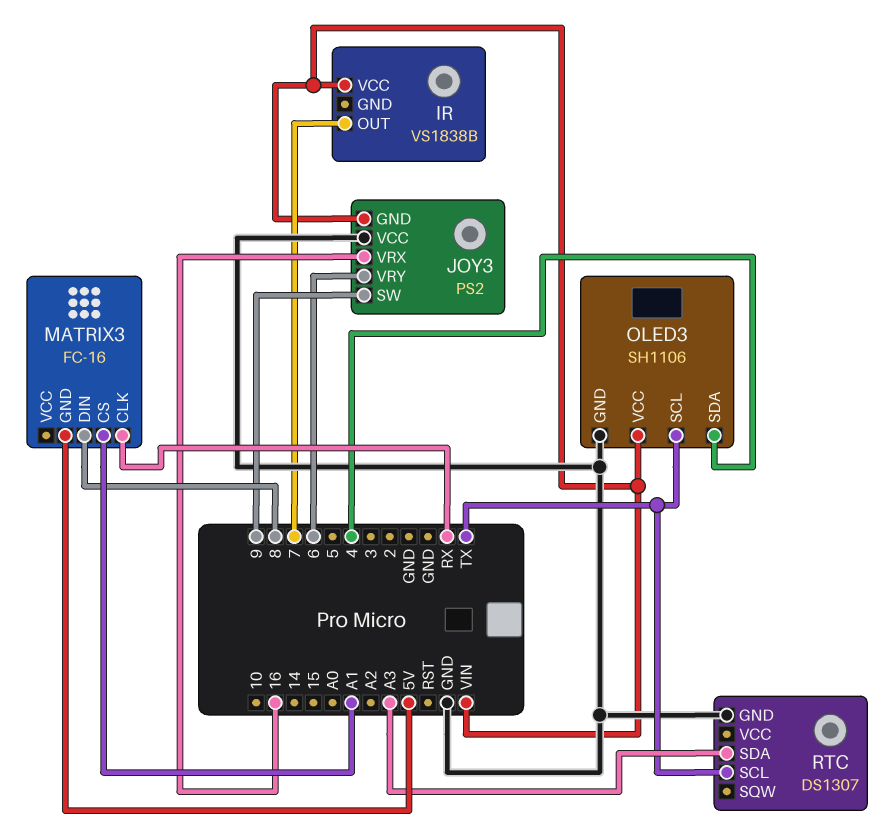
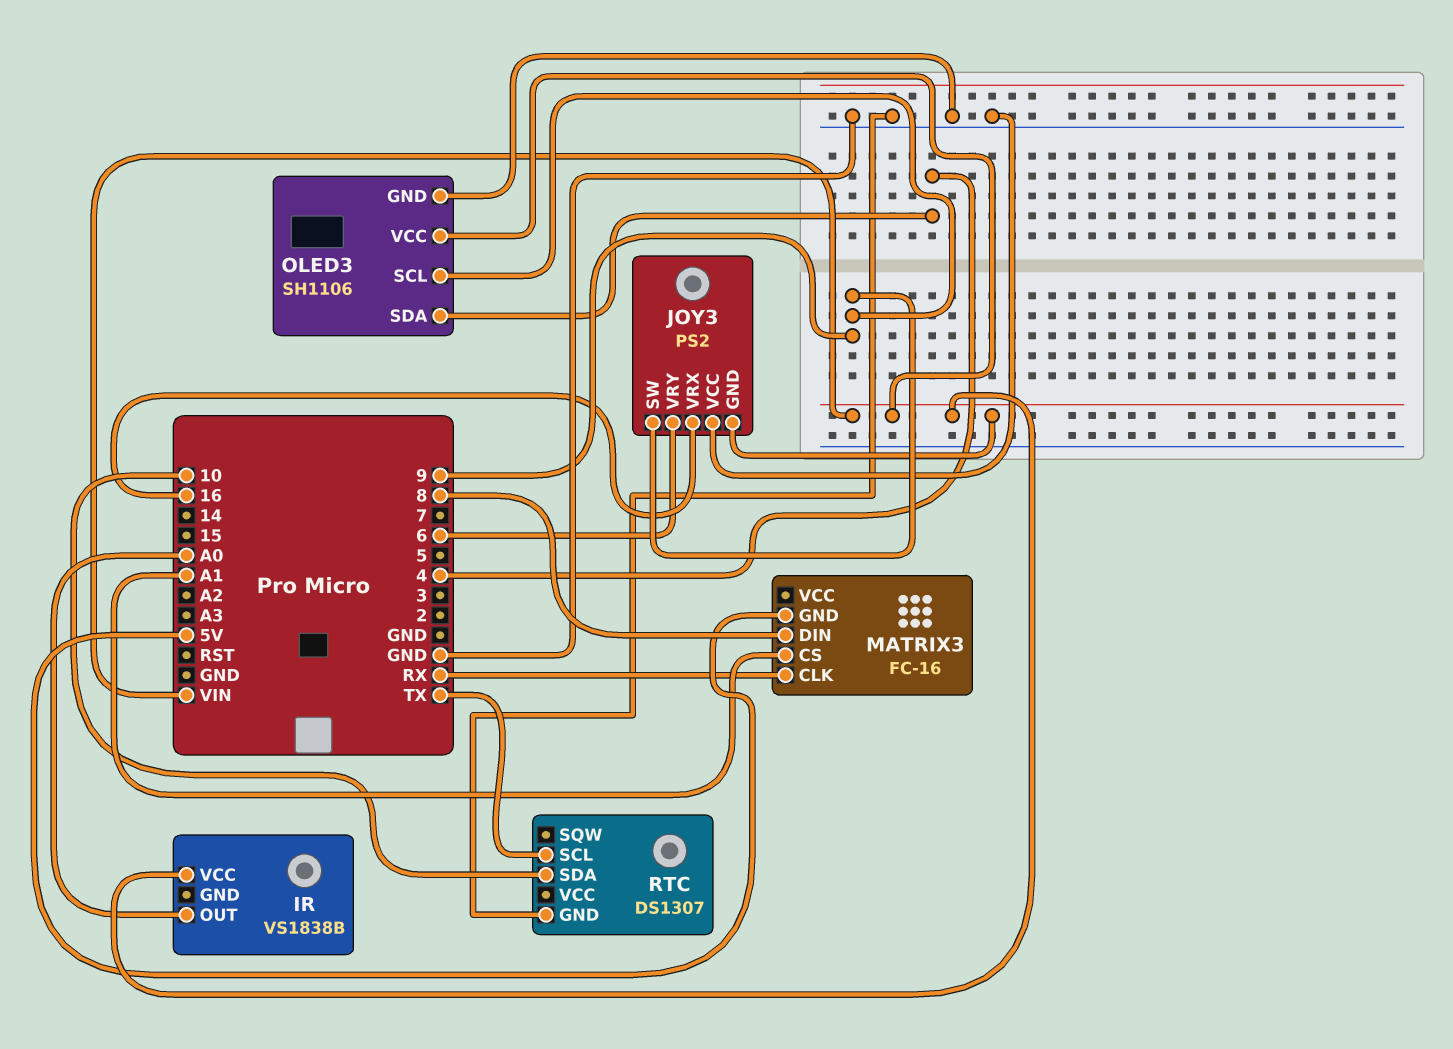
IR pin OUT: 7 -> A0
OLED3 pin SCL: TX -> 9
RTC pin SDA: A3 -> 10

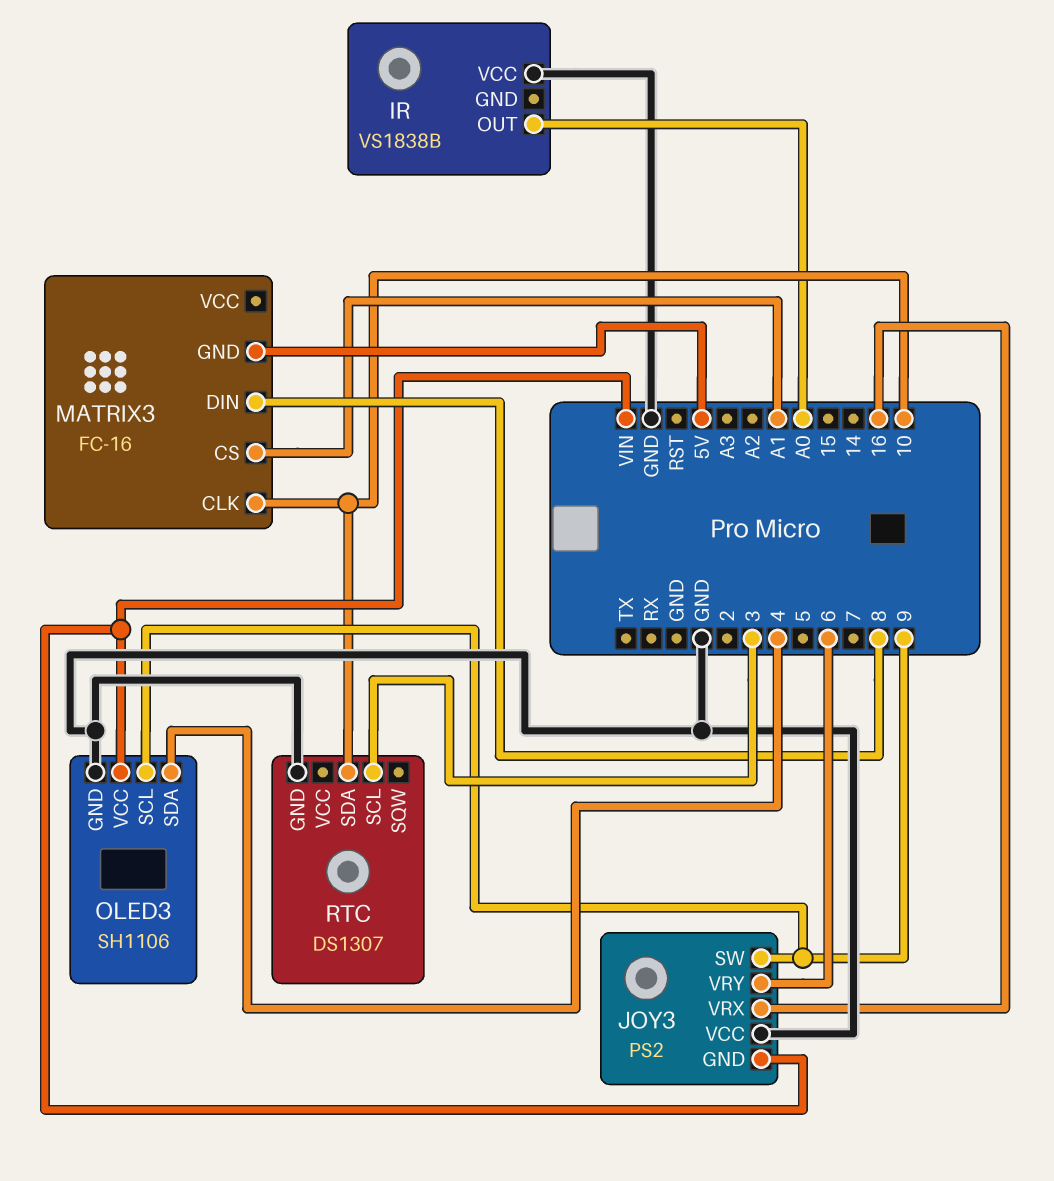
IR pin VCC: VIN -> GND
MATRIX3 pin CLK: RX -> 10
RTC pin SCL: TX -> 3

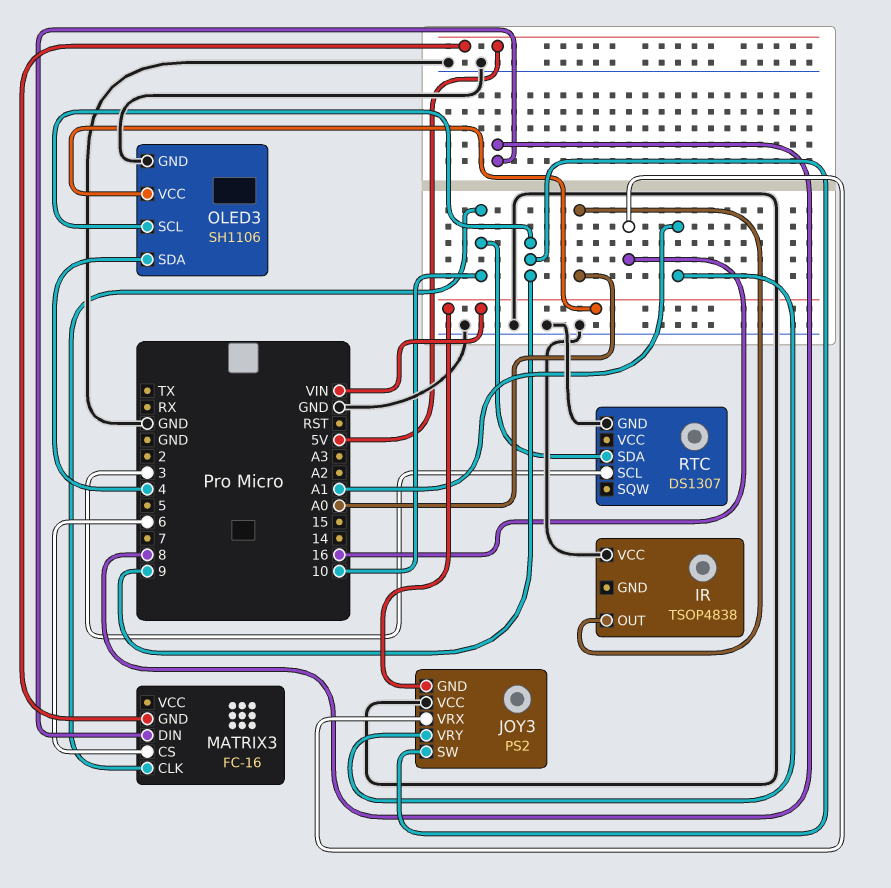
IR: VS1838B -> TSOP4838
JOY3 pin VRY: 6 -> A1
MATRIX3 pin CS: A1 -> 6

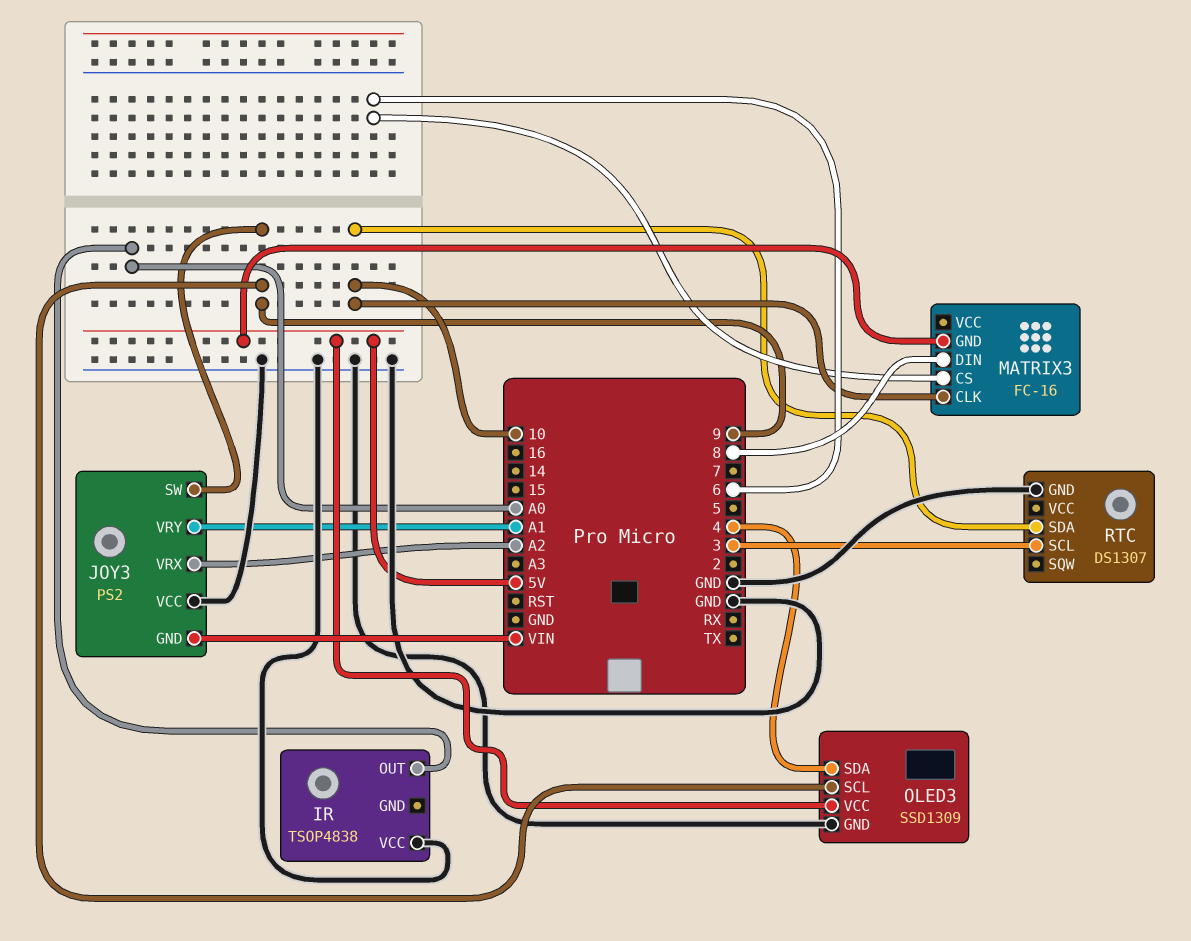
JOY3 pin VRX: 16 -> A2
OLED3: SH1106 -> SSD1309
OLED3 pin VCC: VIN -> 5V

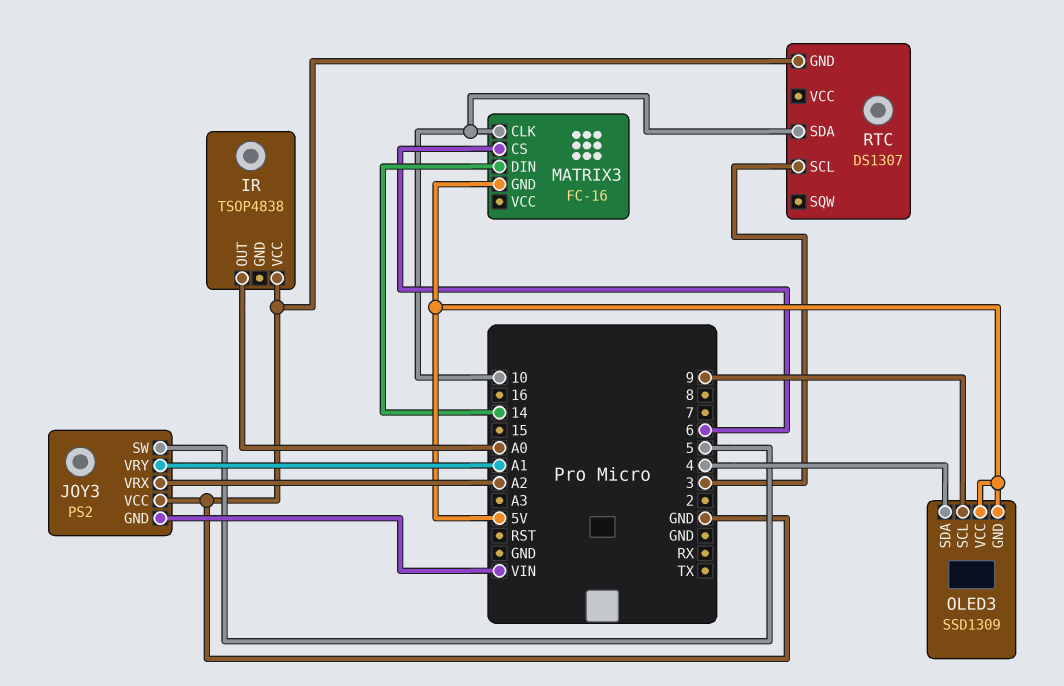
JOY3 pin SW: 9 -> 5
MATRIX3 pin DIN: 8 -> 14
OLED3 pin GND: GND -> 5V

